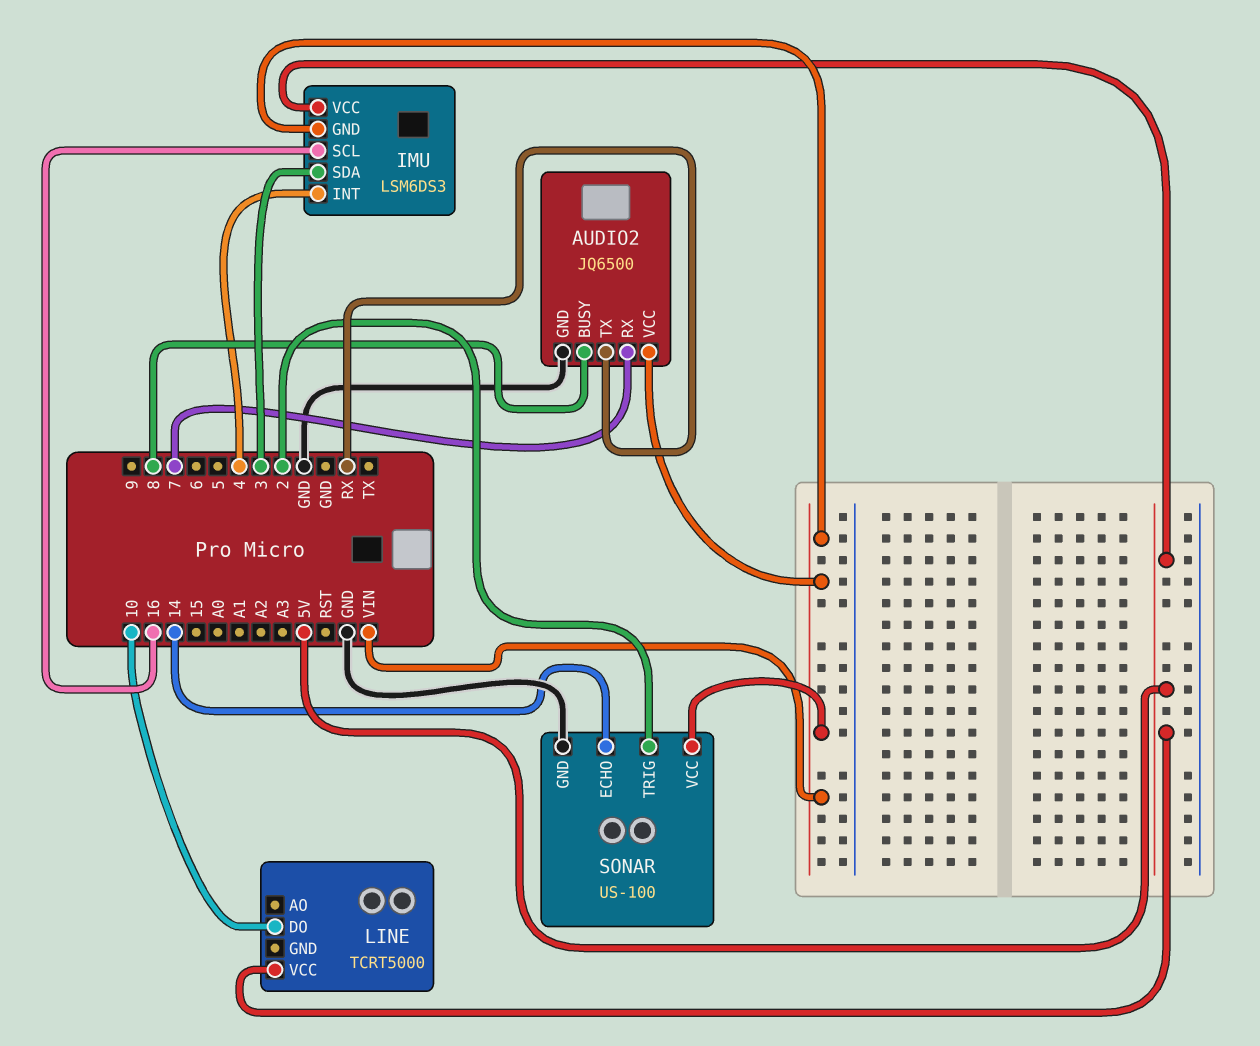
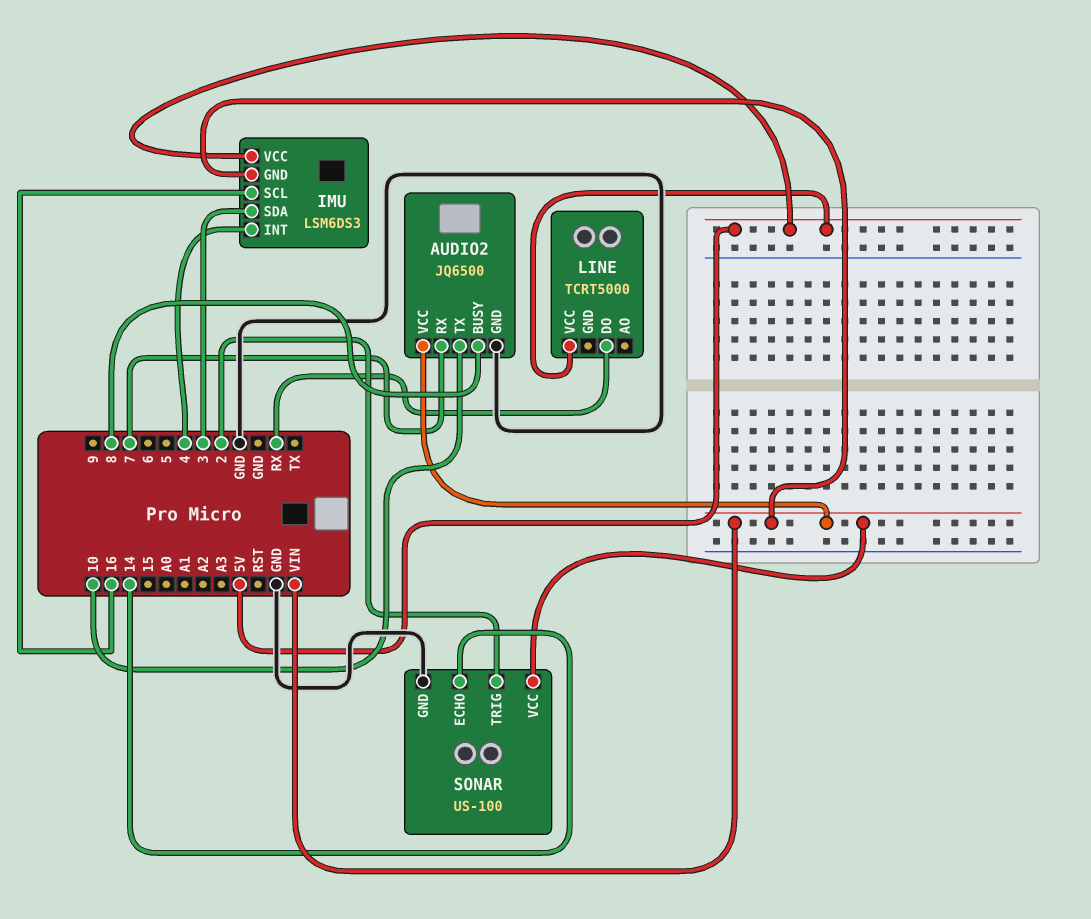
AUDIO2 pin TX: RX -> 10
LINE pin DO: 10 -> RX

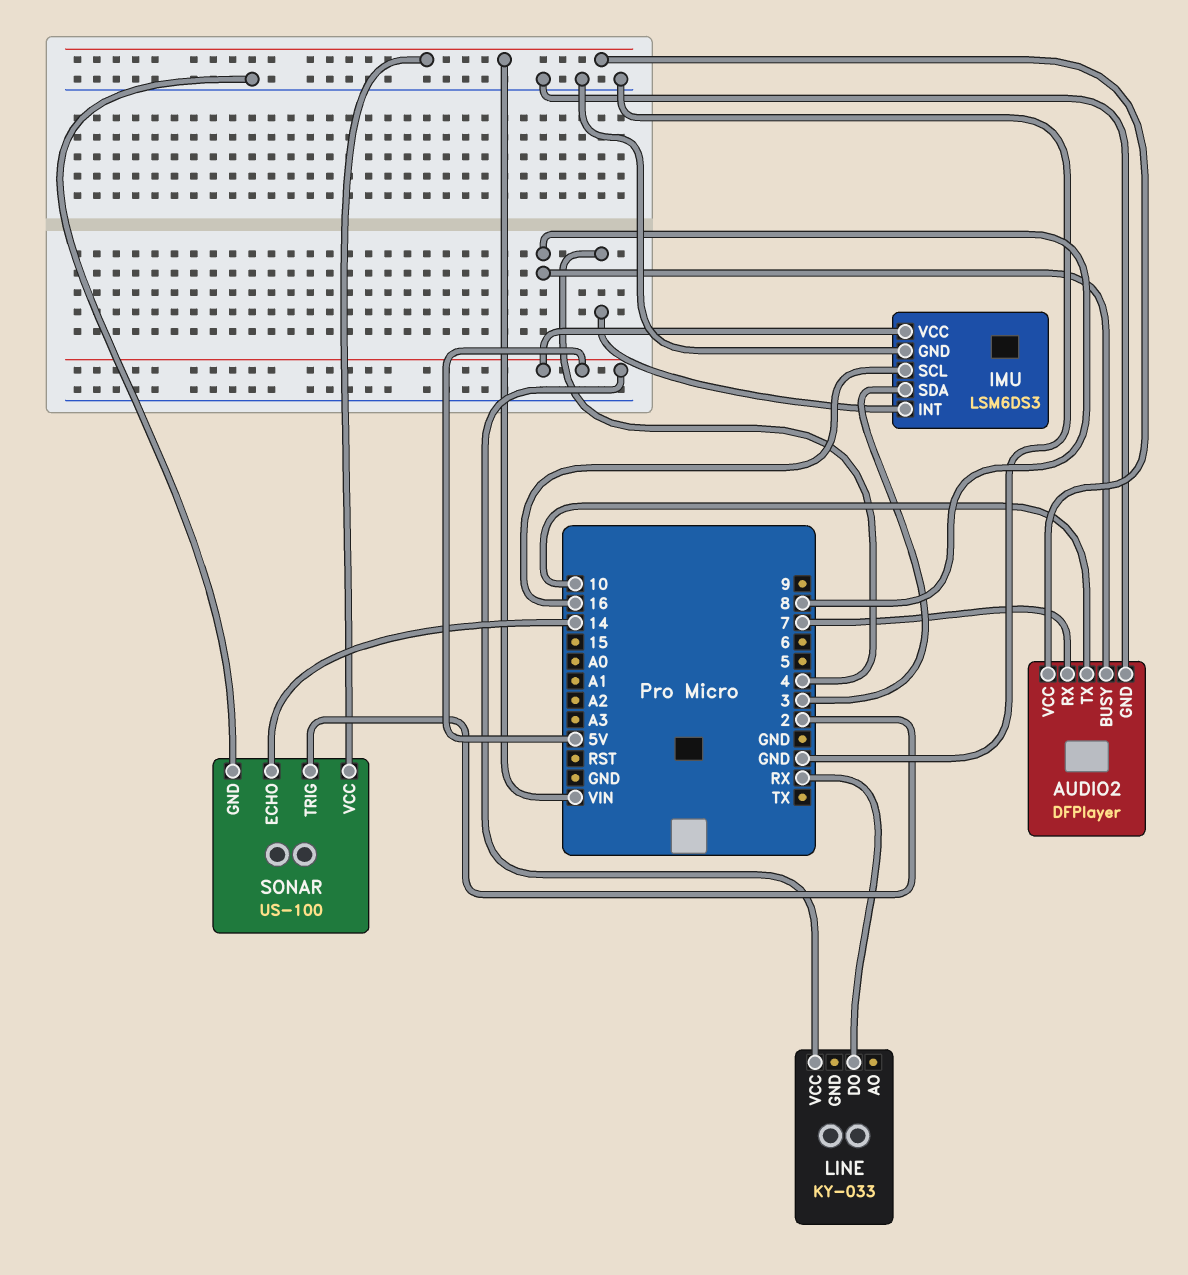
AUDIO2: JQ6500 -> DFPlayer
IMU pin GND: VIN -> GND
LINE: TCRT5000 -> KY-033

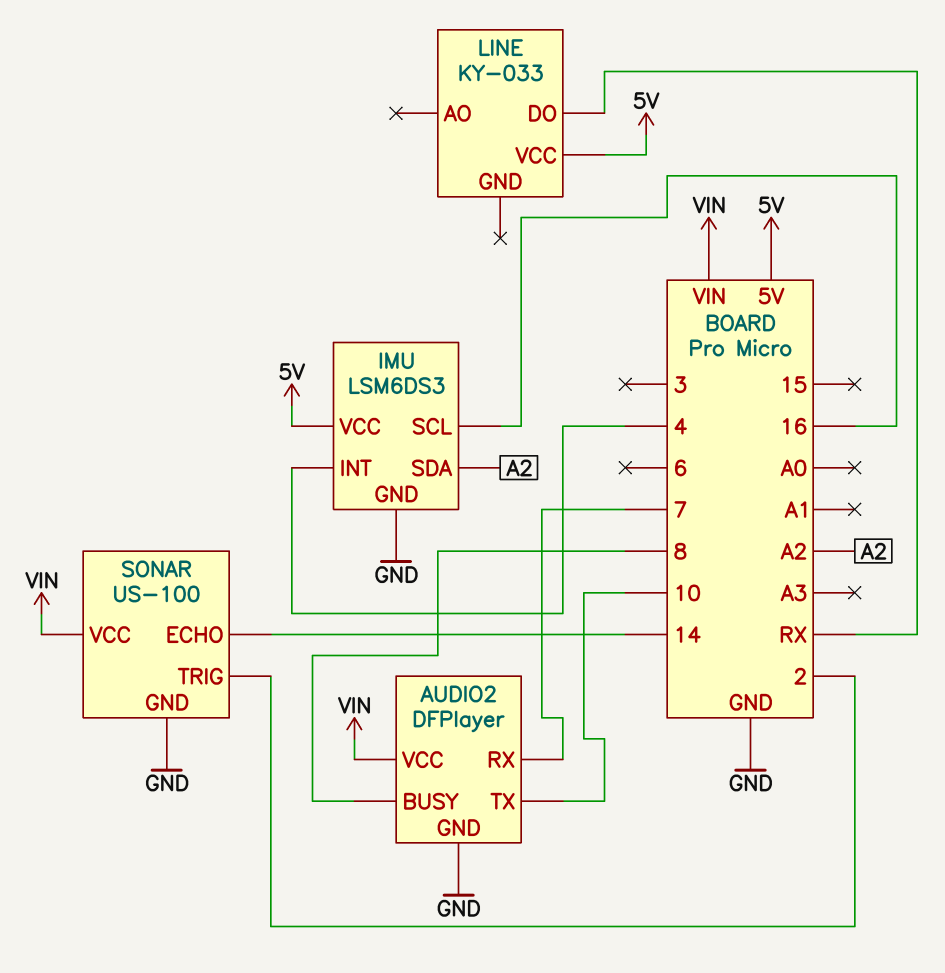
IMU pin SDA: 3 -> A2

